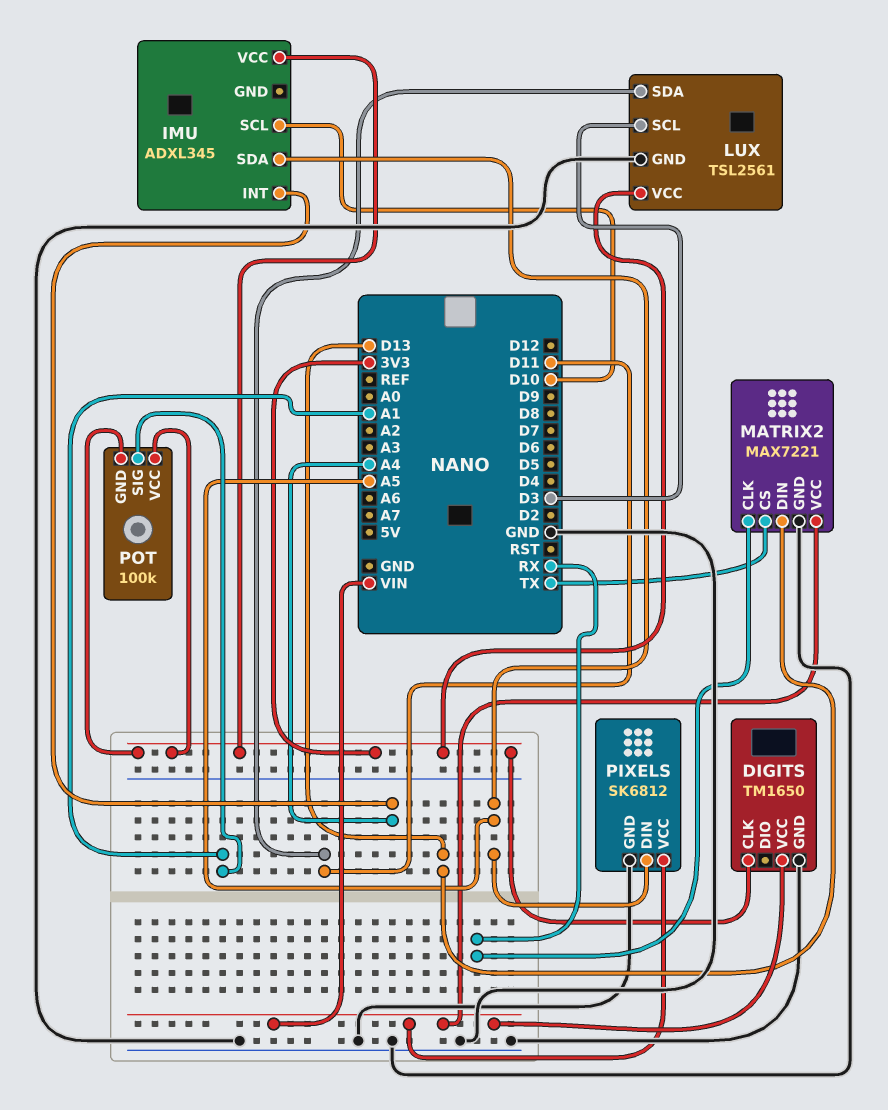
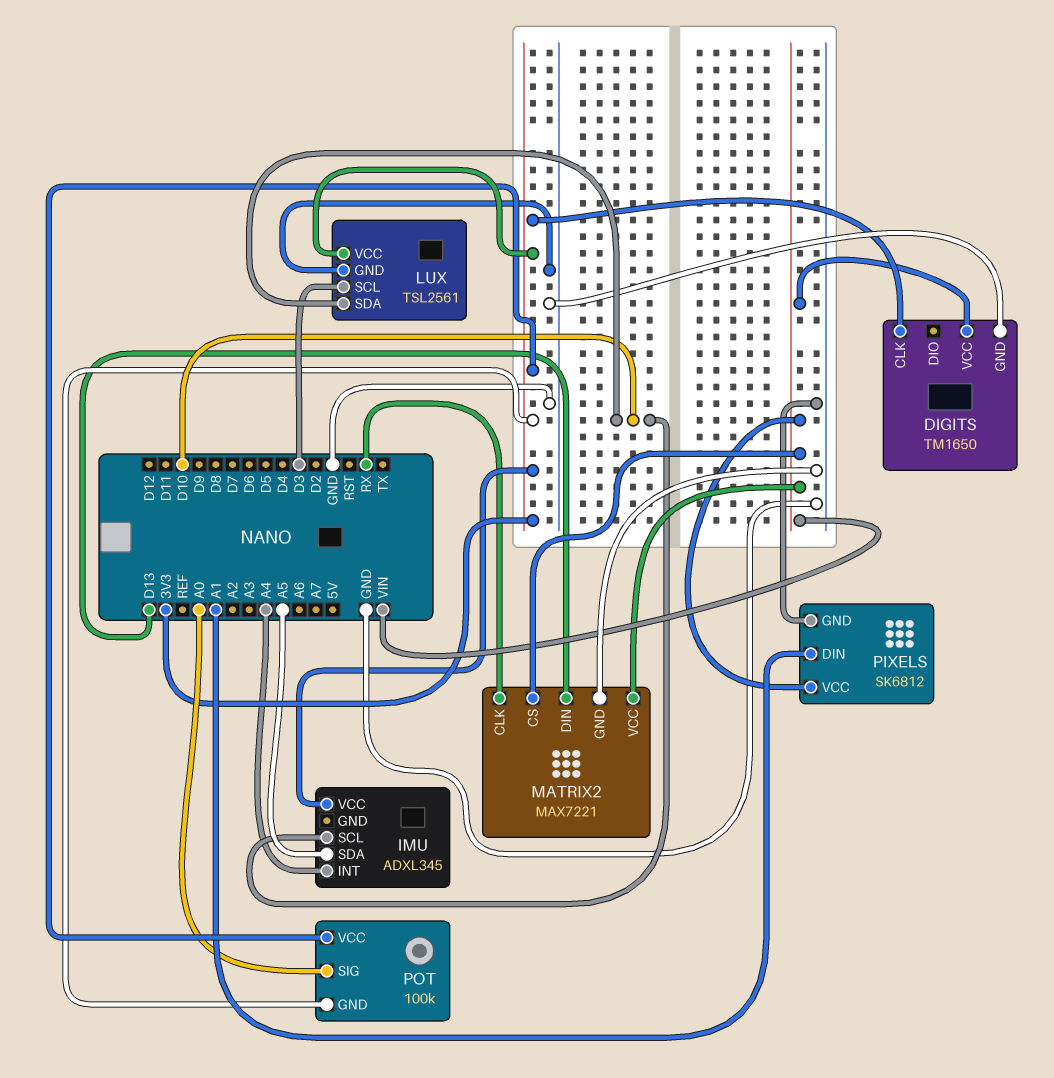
LUX pin SDA: D11 -> D10
MATRIX2 pin CS: TX -> VIN
PIXELS pin DIN: A5 -> A1
POT pin SIG: A1 -> A0

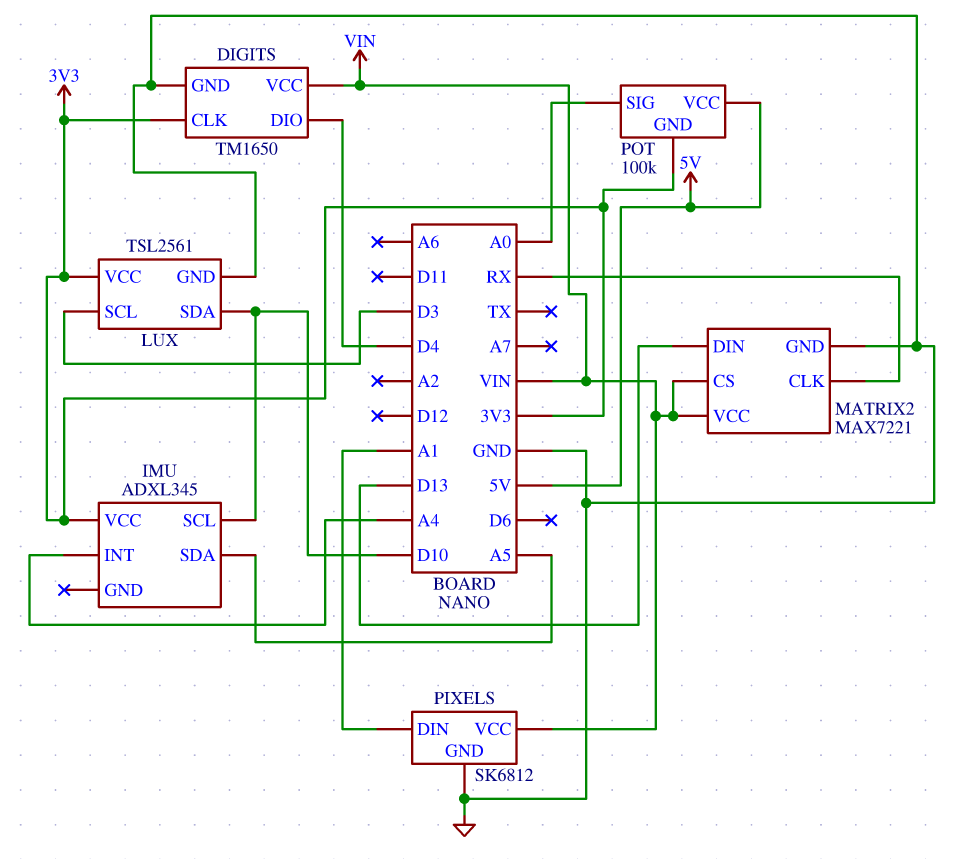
DIGITS pin DIO: none -> D4
POT pin VCC: 3V3 -> 5V

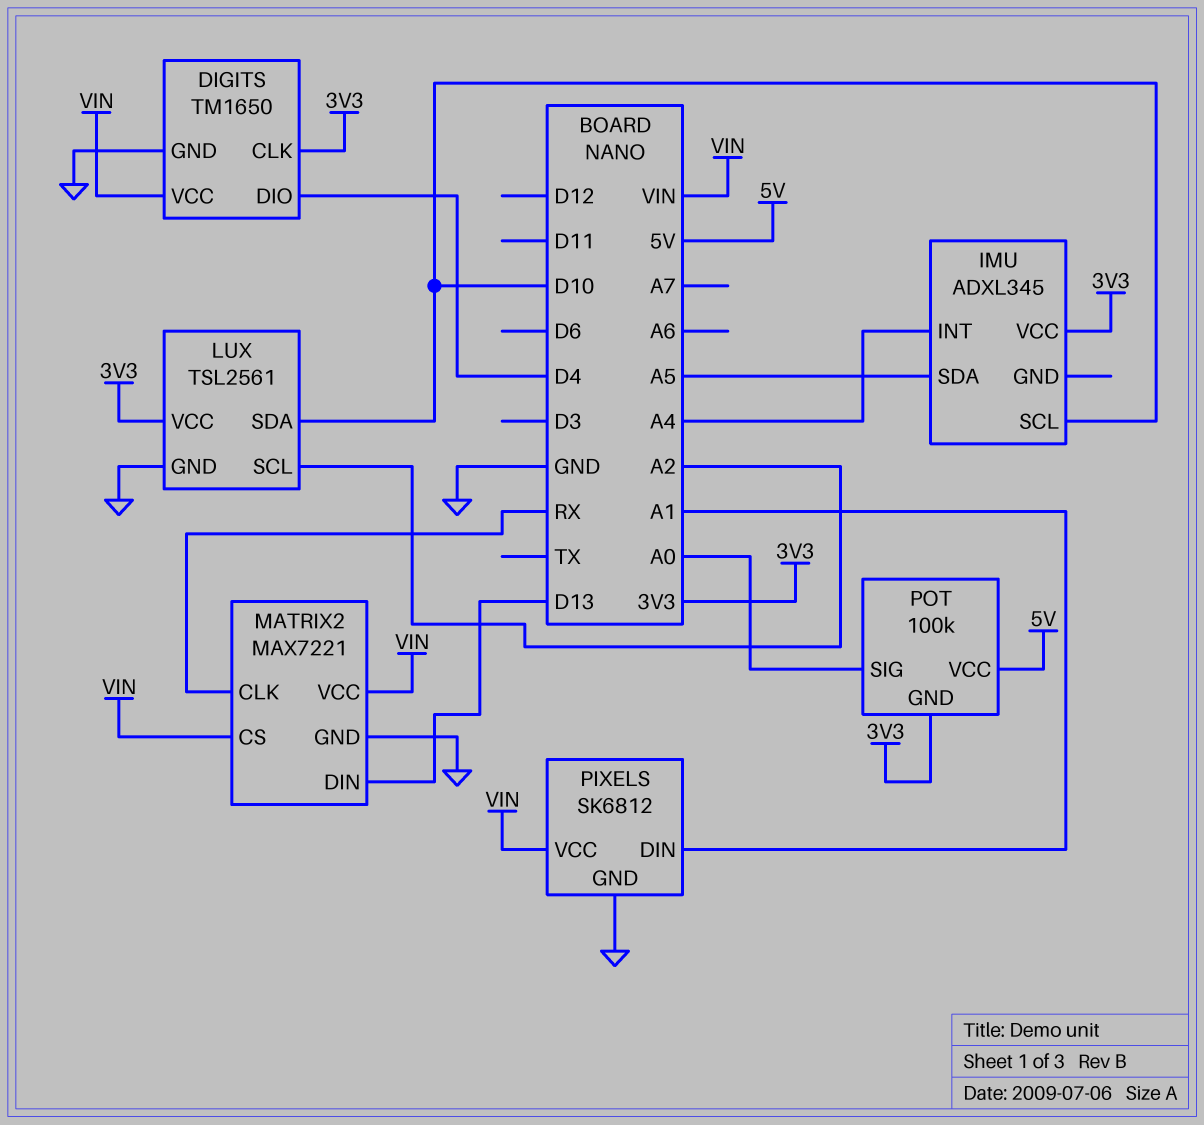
LUX pin SCL: D3 -> A2

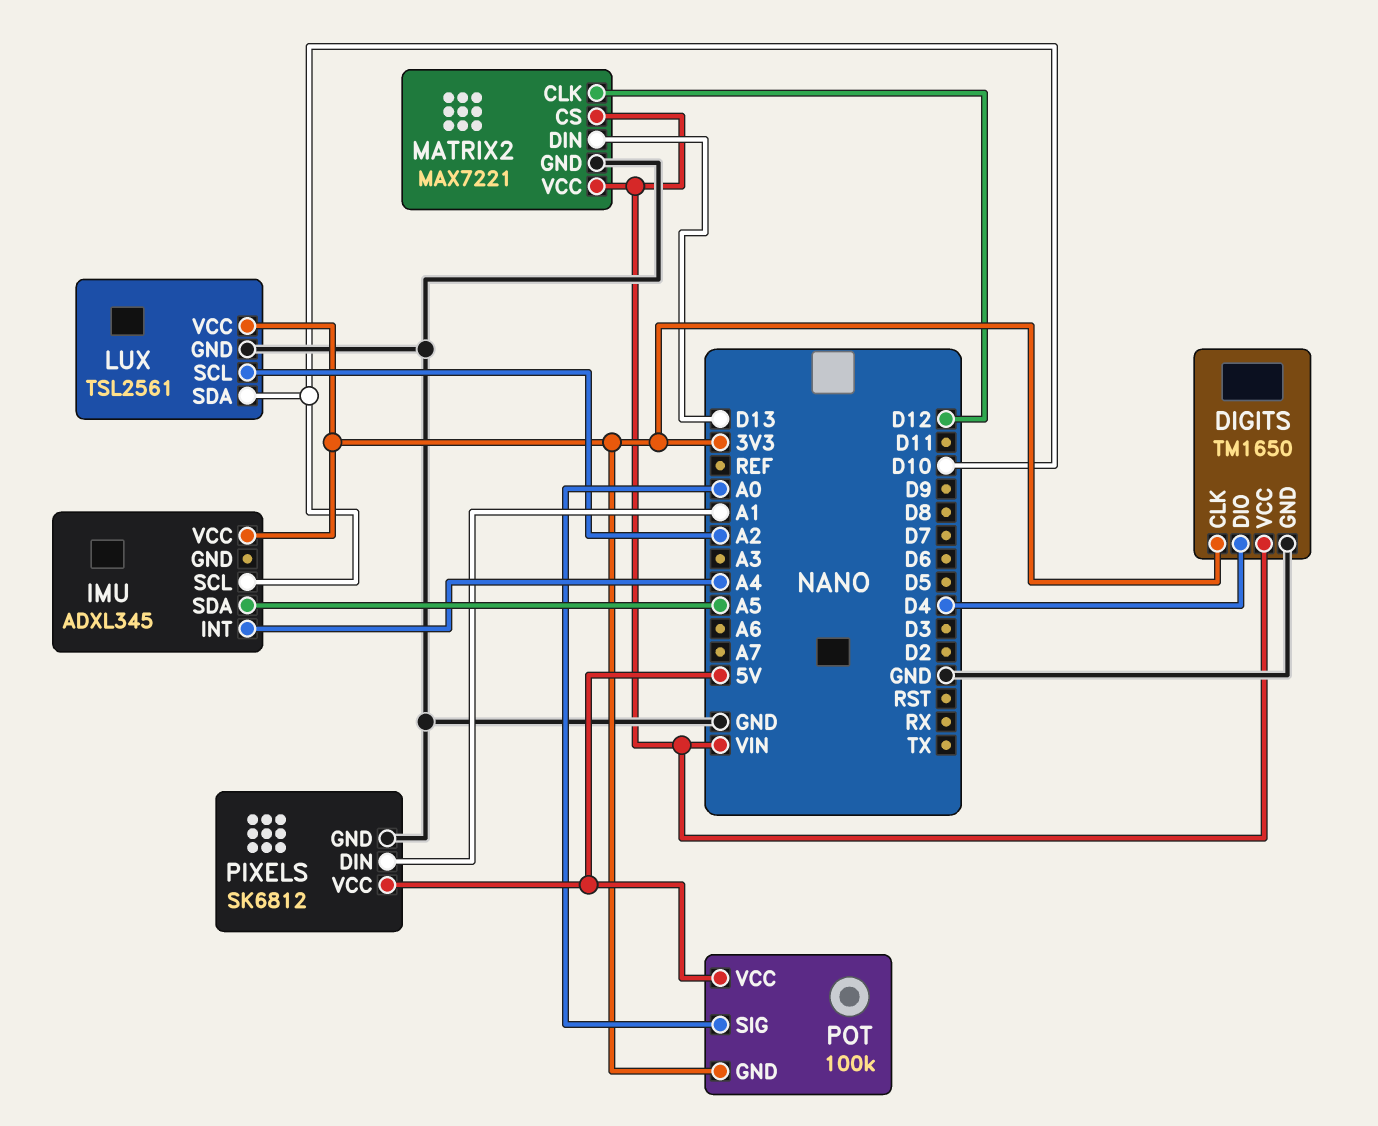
MATRIX2 pin CLK: RX -> D12
PIXELS pin VCC: VIN -> 5V

